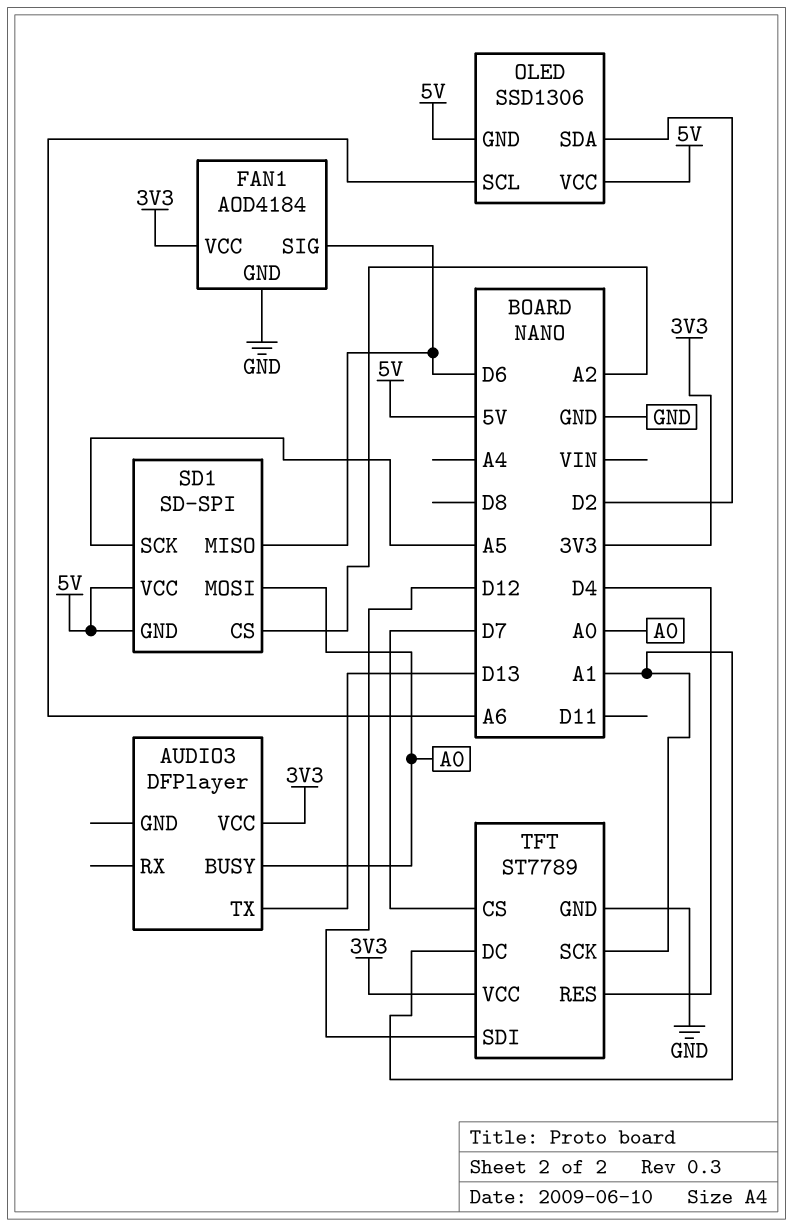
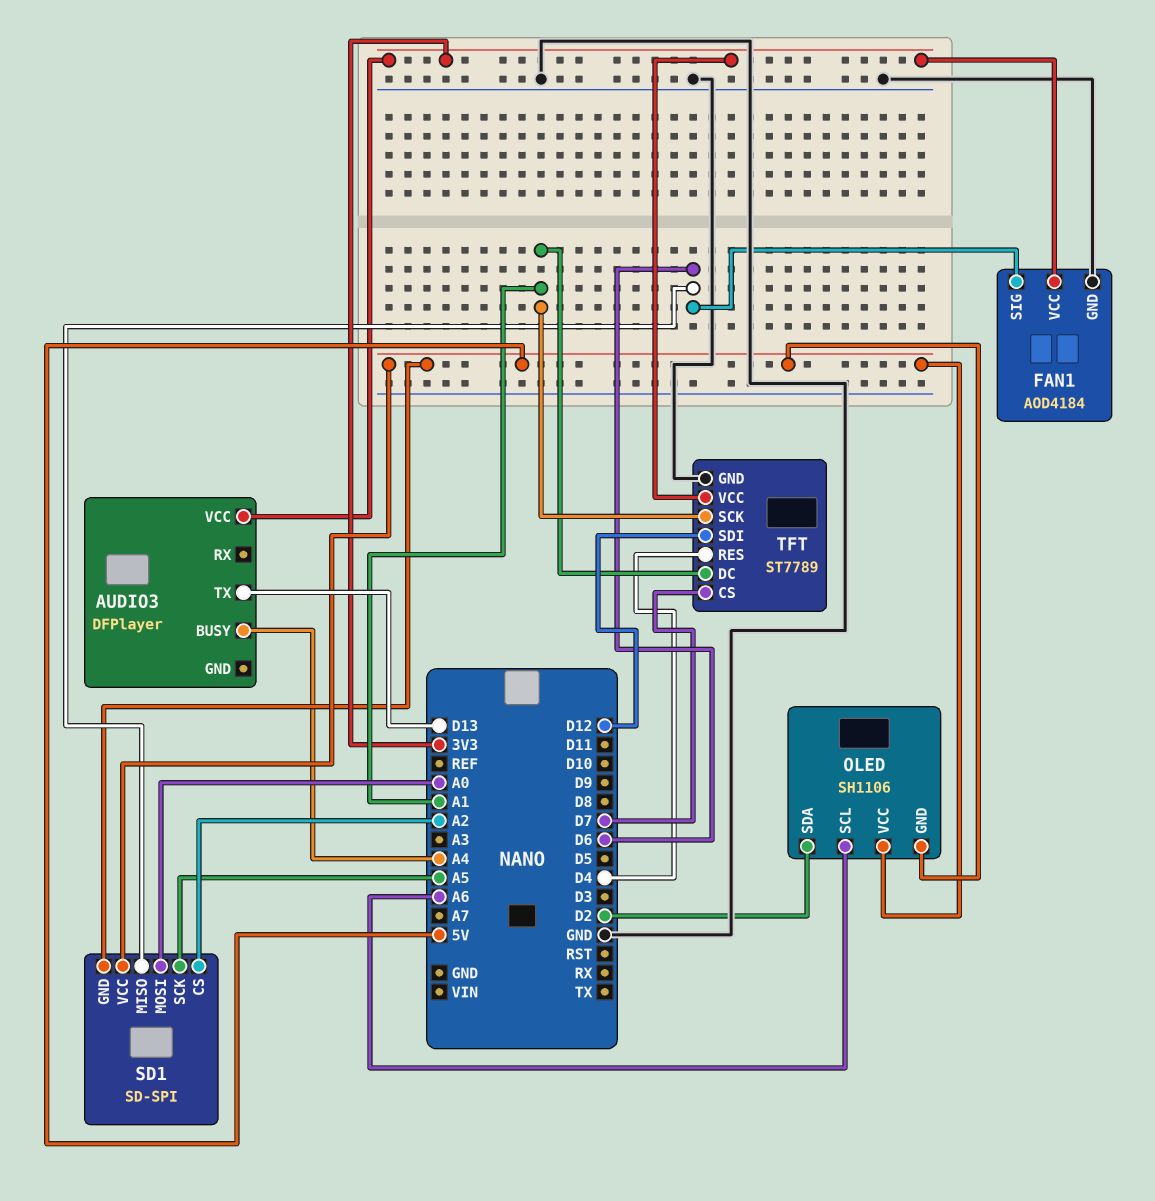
AUDIO3 pin BUSY: A0 -> A4
OLED: SSD1306 -> SH1106

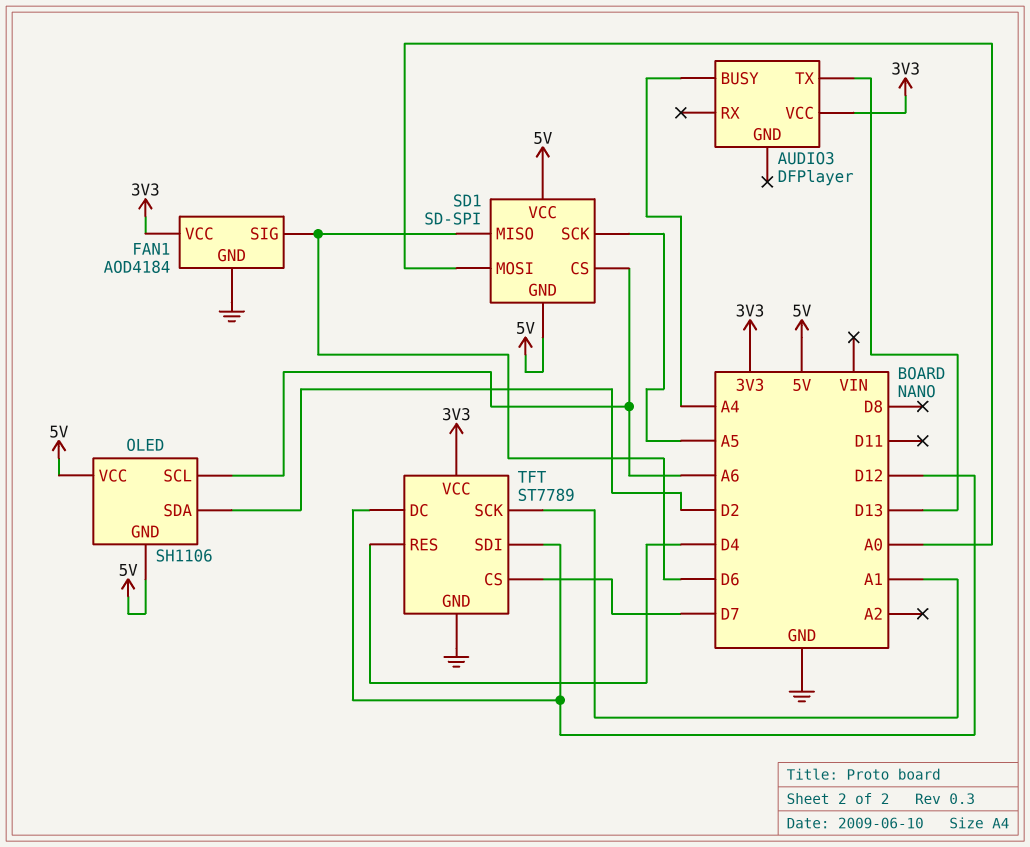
SD1 pin CS: A2 -> A6
TFT pin DC: A1 -> D12

